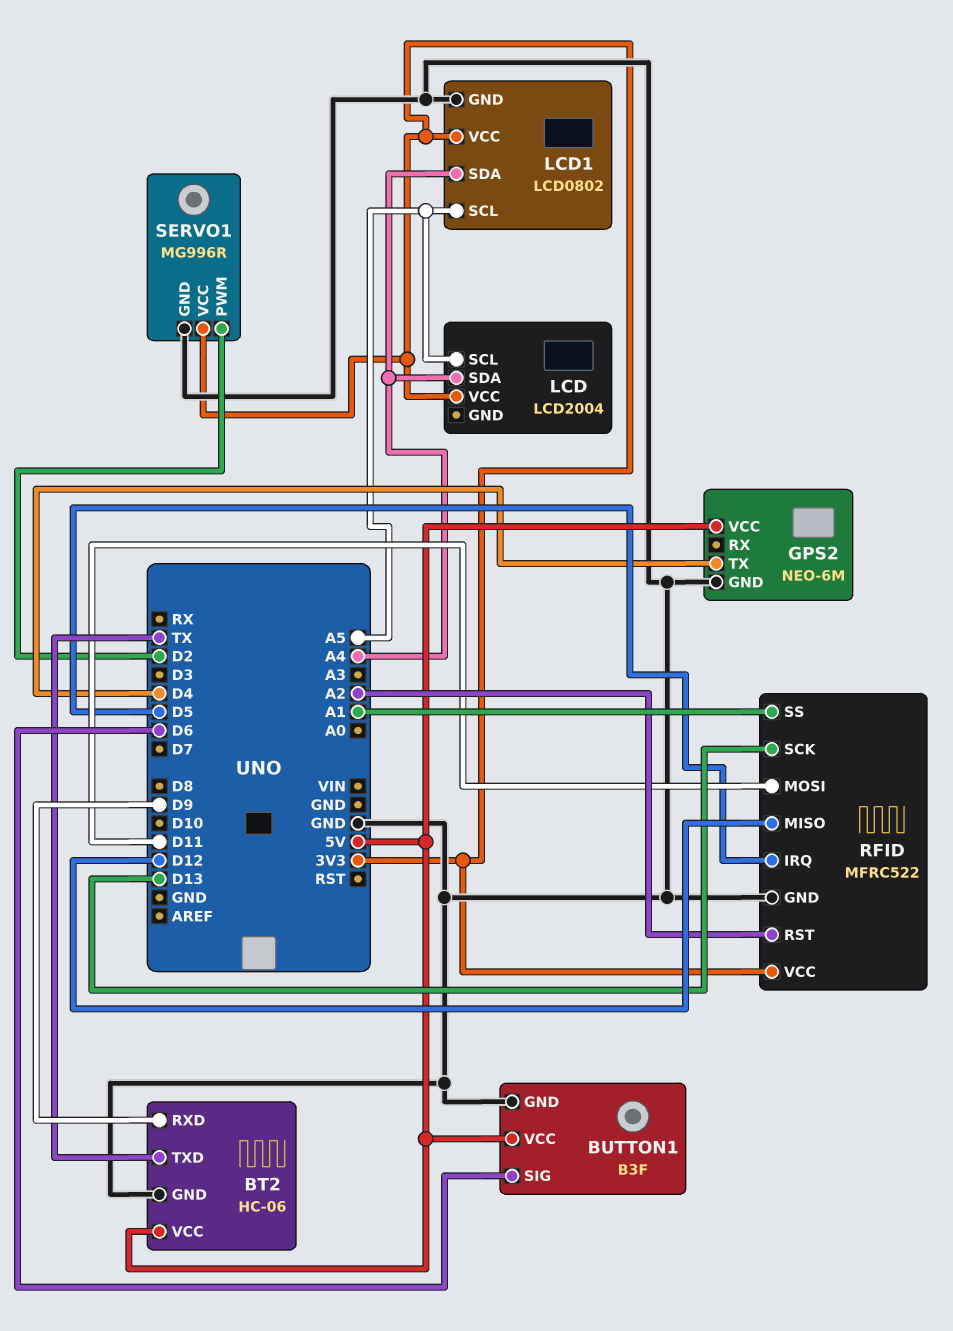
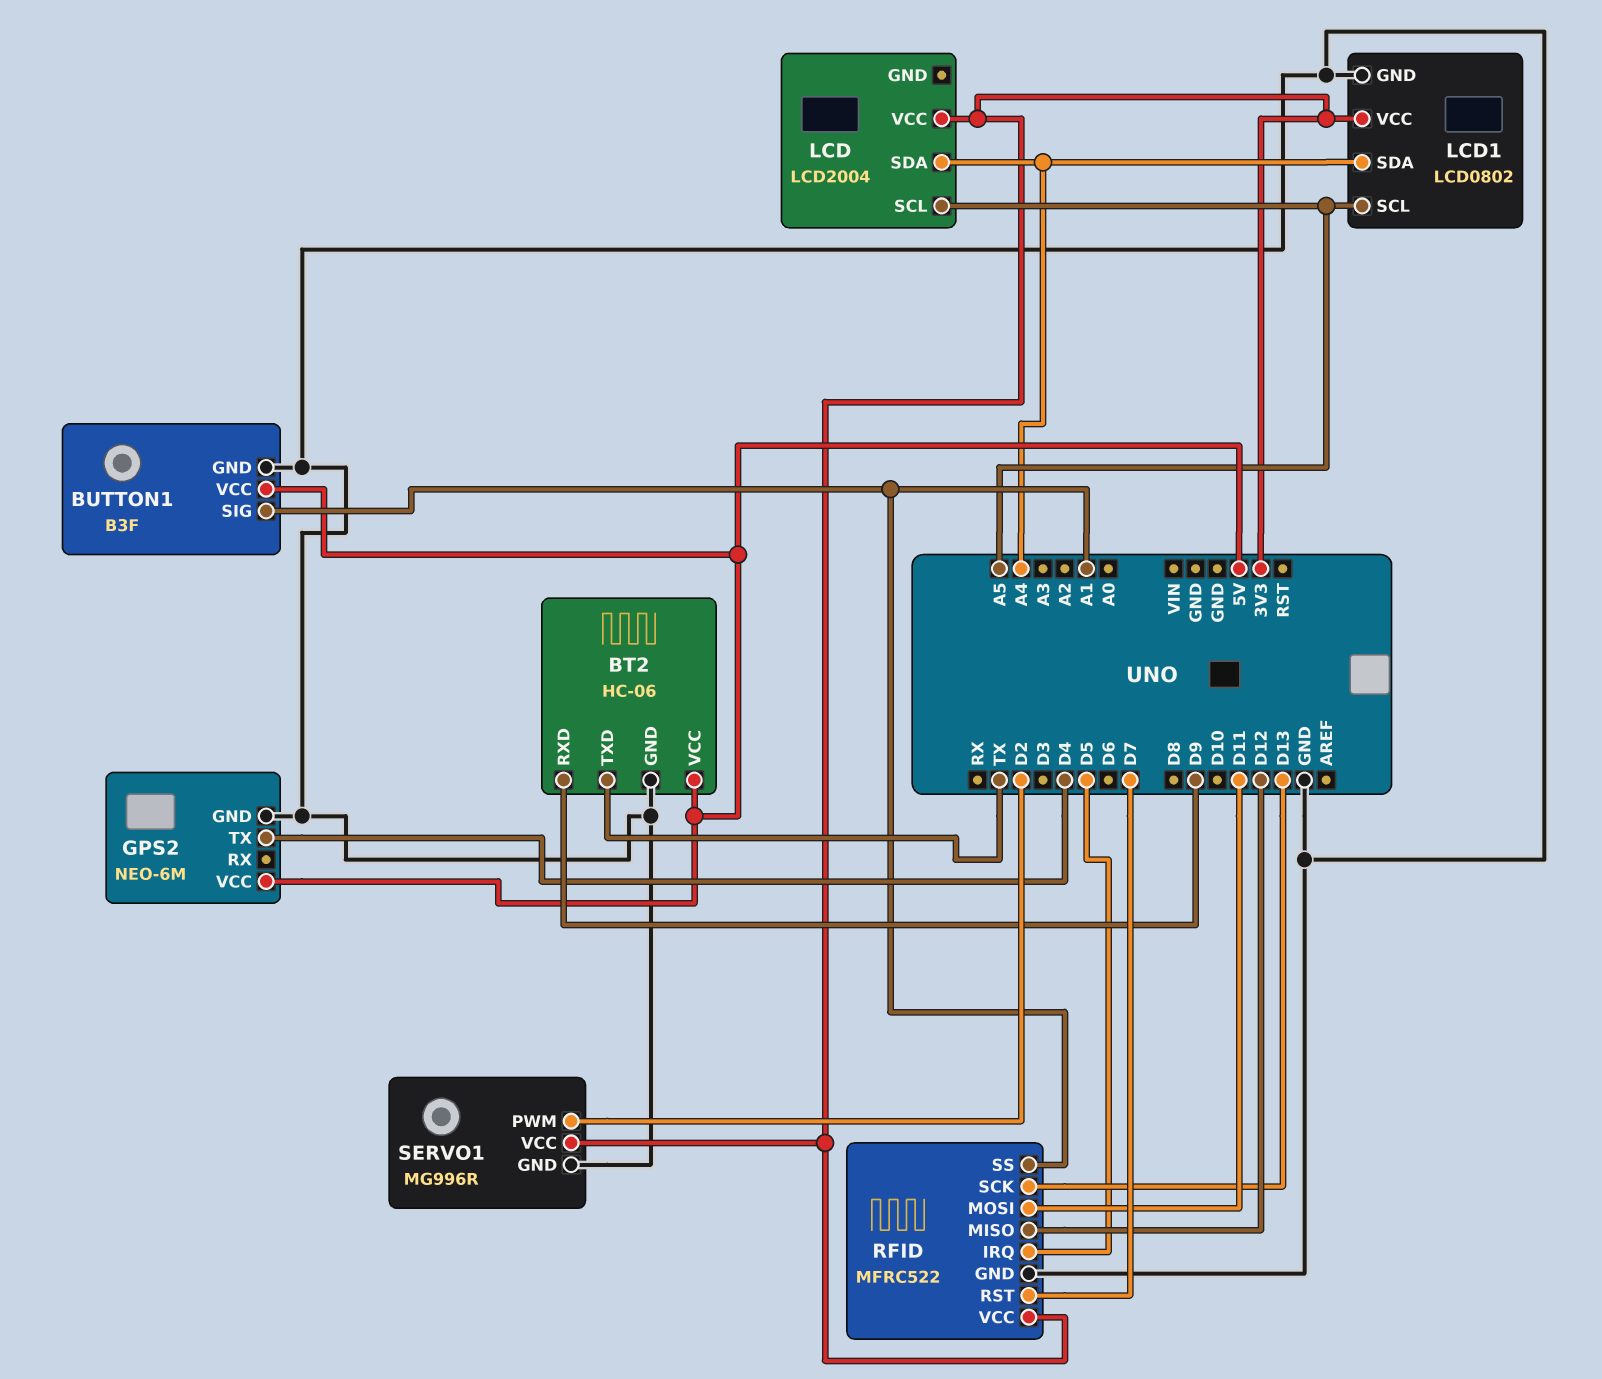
BUTTON1 pin SIG: D6 -> A1
RFID pin RST: A2 -> D7

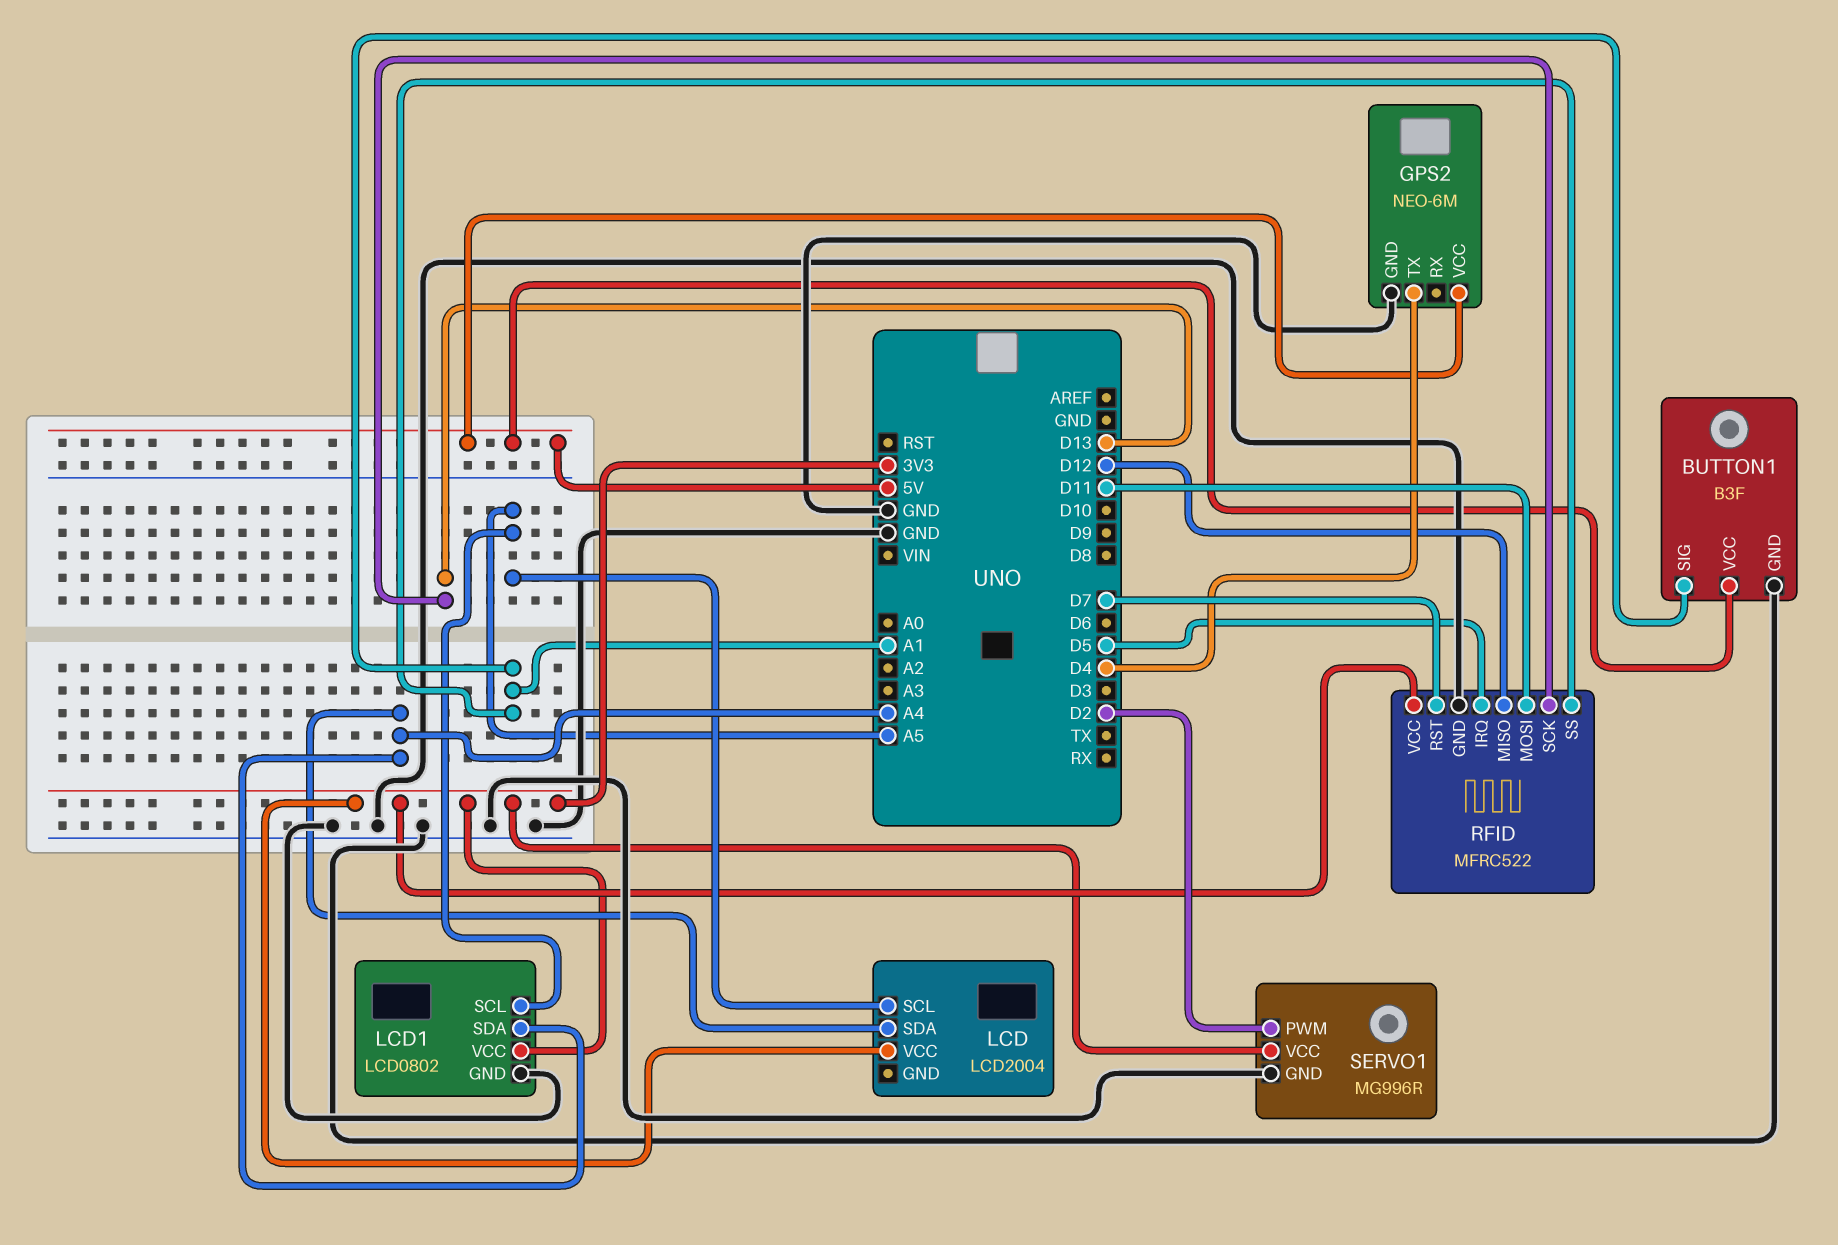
BT2: HC-06 -> none
BT2 pin GND: GND -> none
BT2 pin RXD: D9 -> none
BT2 pin TXD: TX -> none
BT2 pin VCC: 5V -> none

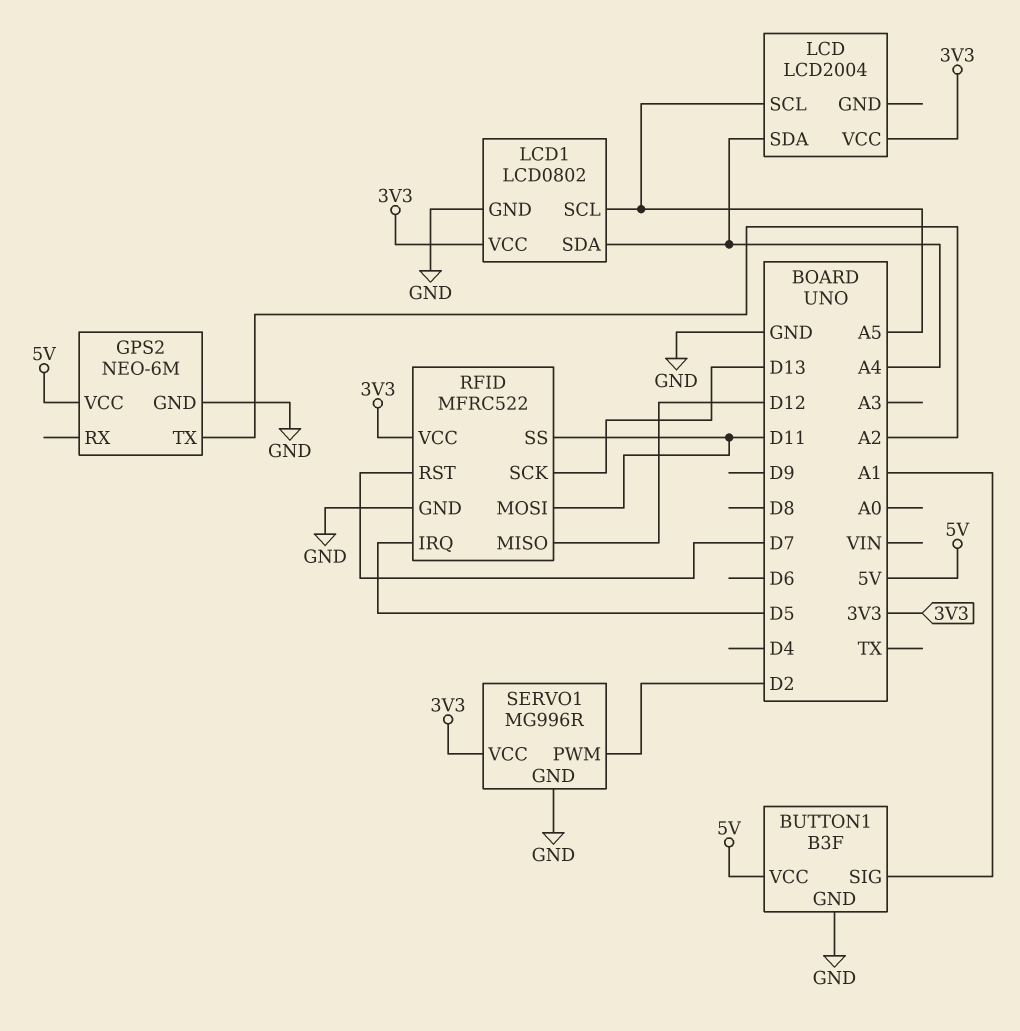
GPS2 pin TX: D4 -> A2
RFID pin SS: A1 -> D11

